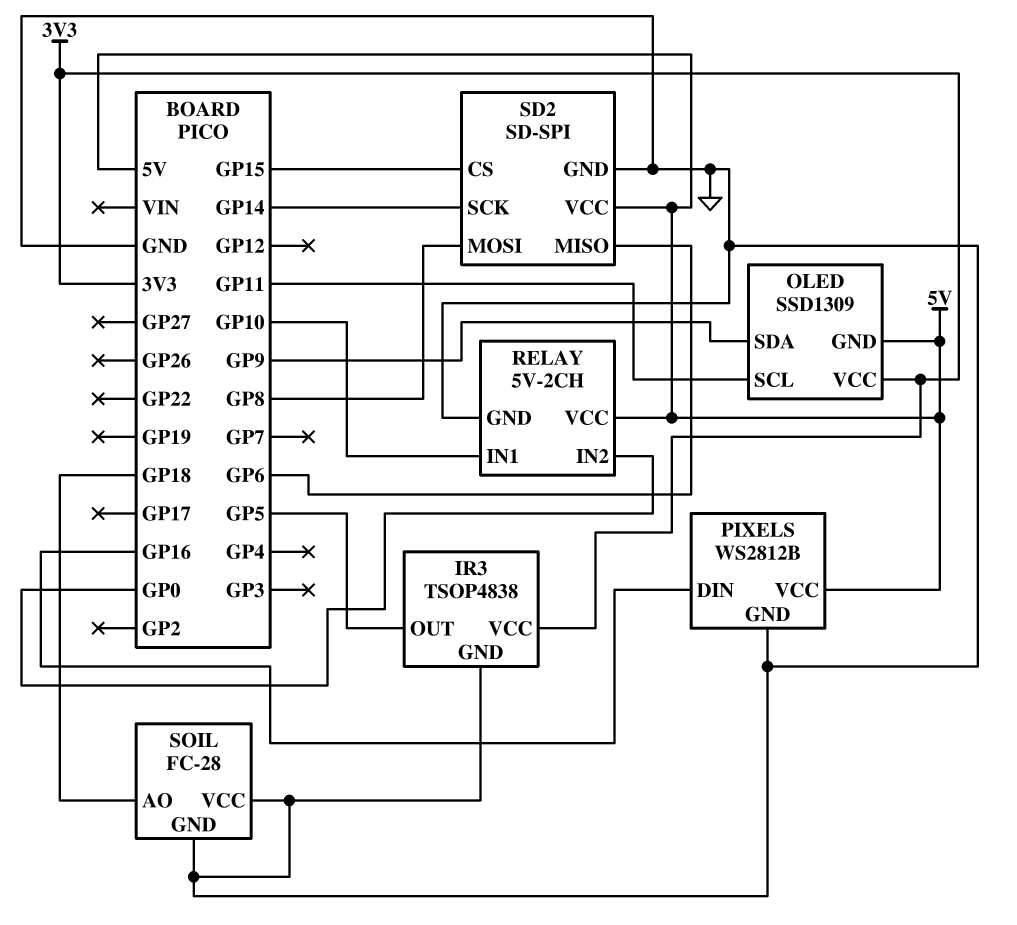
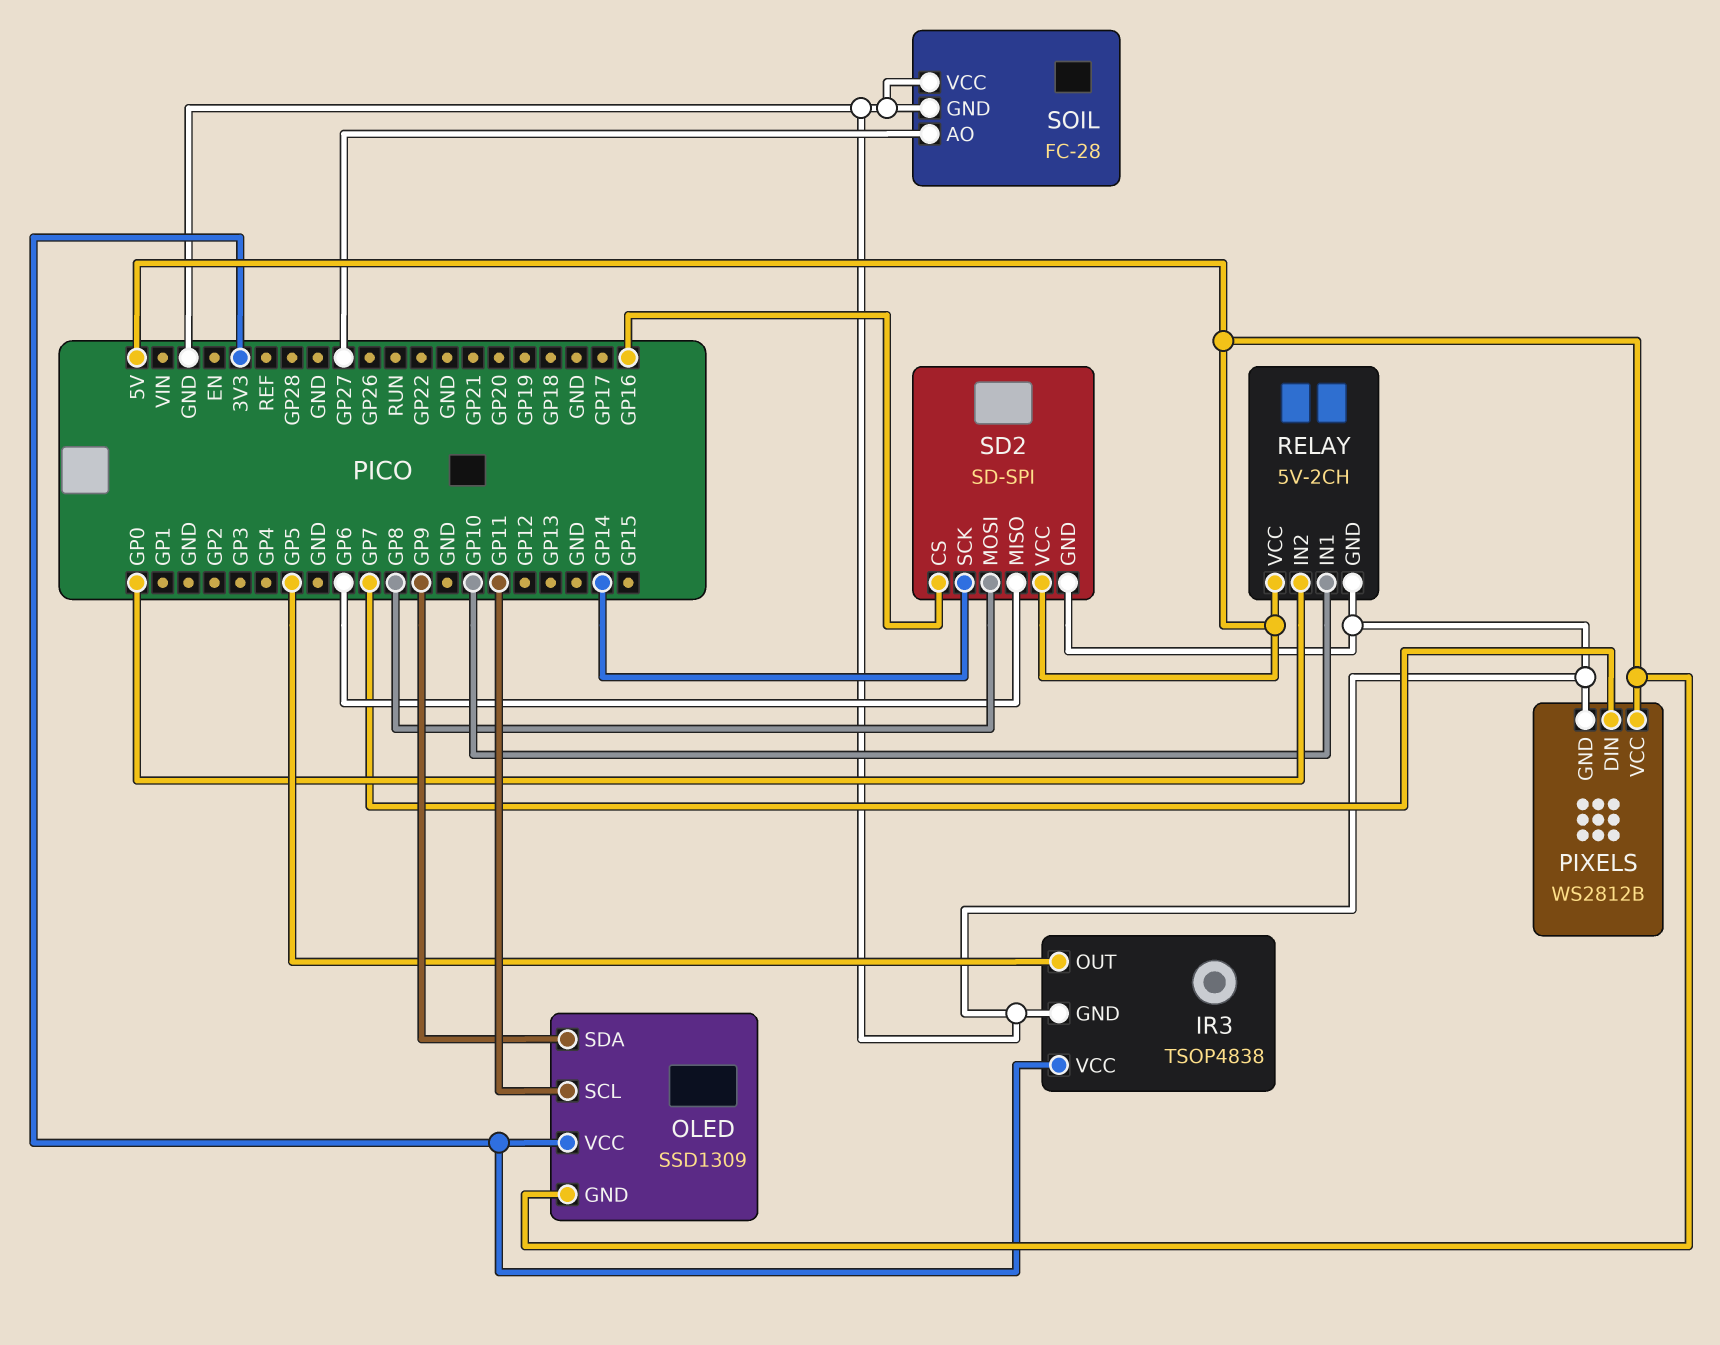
PIXELS pin DIN: GP16 -> GP7
SD2 pin CS: GP15 -> GP16
SOIL pin AO: GP18 -> GP27

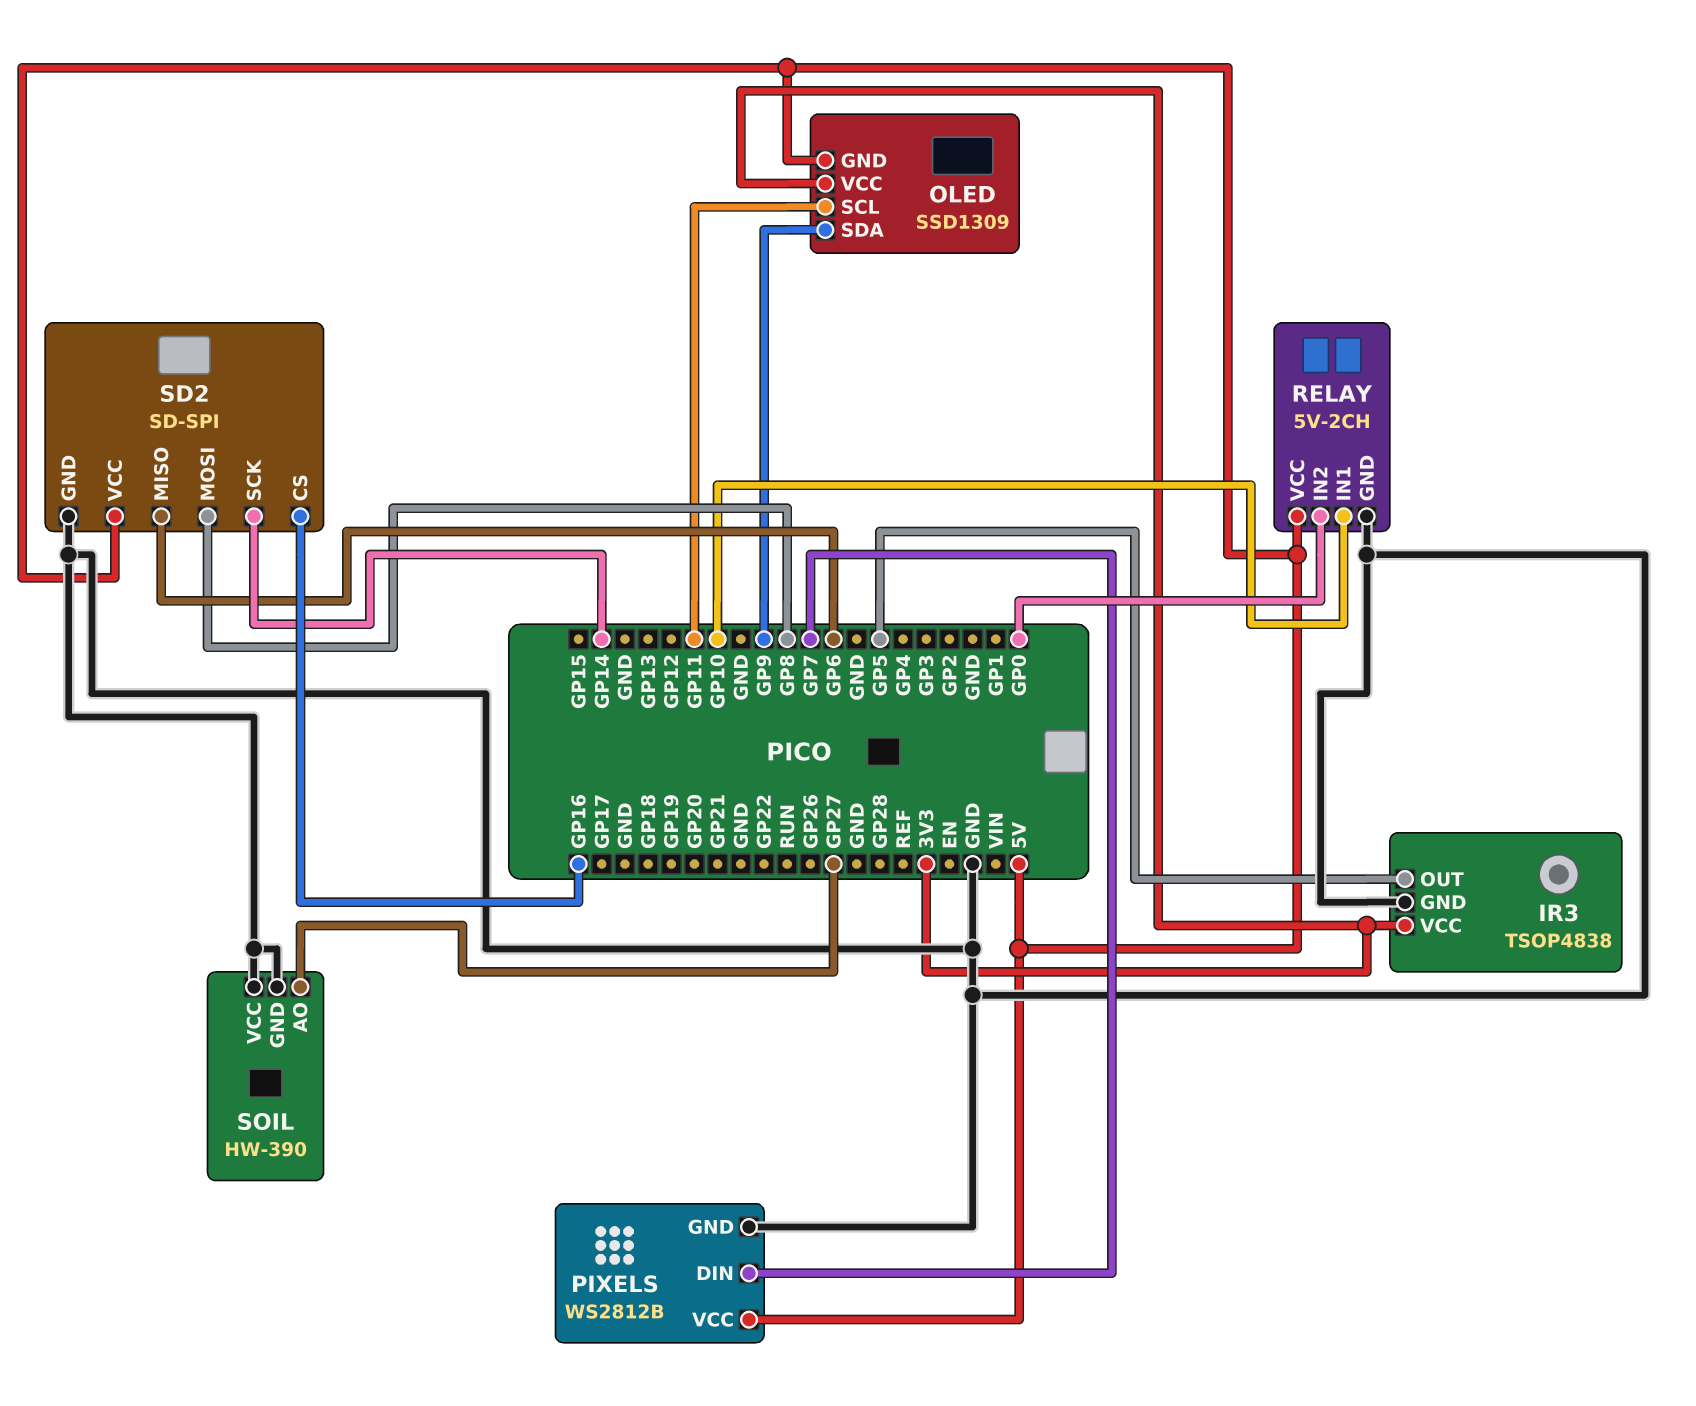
SOIL: FC-28 -> HW-390

